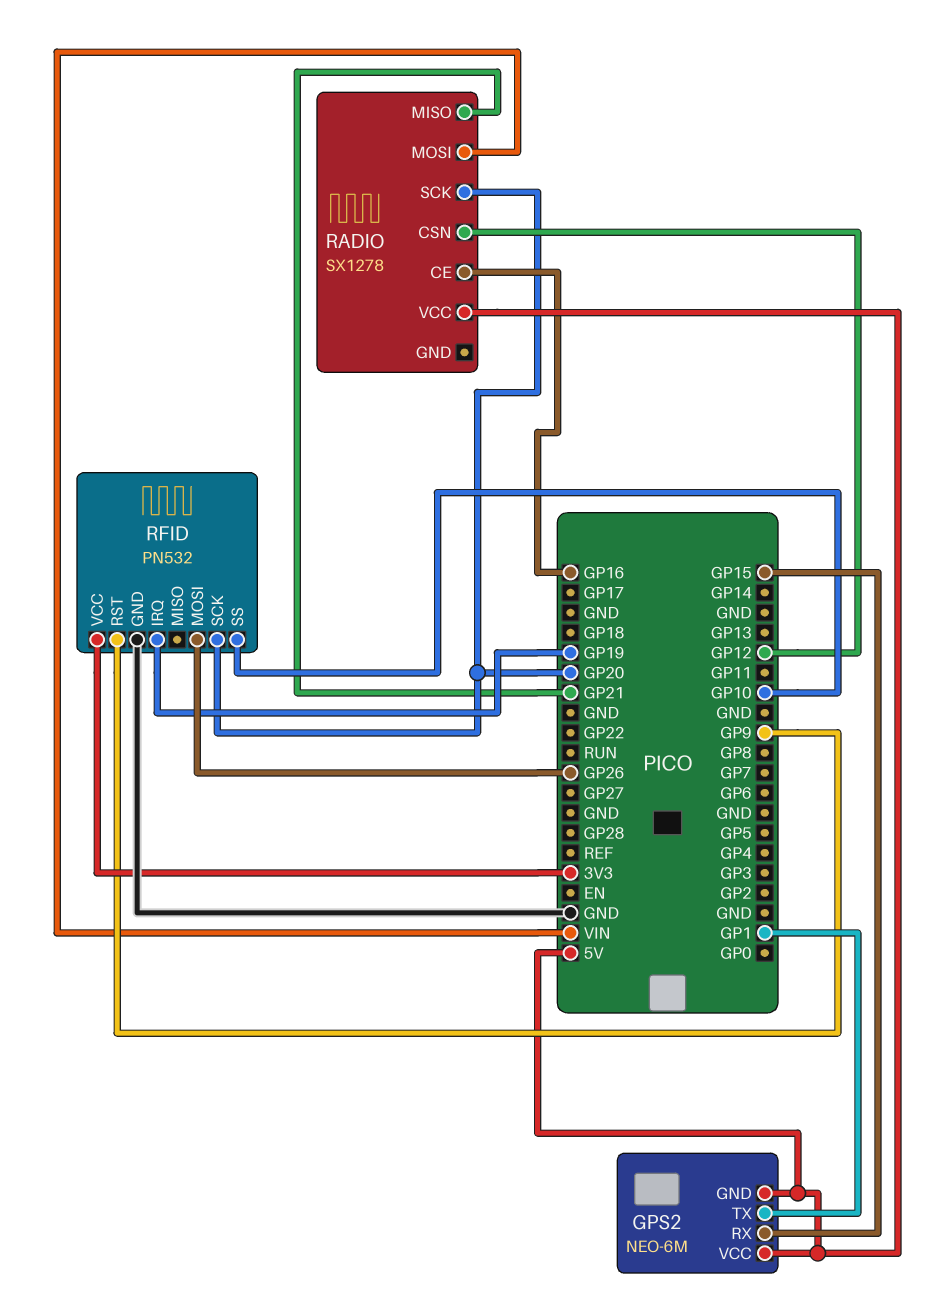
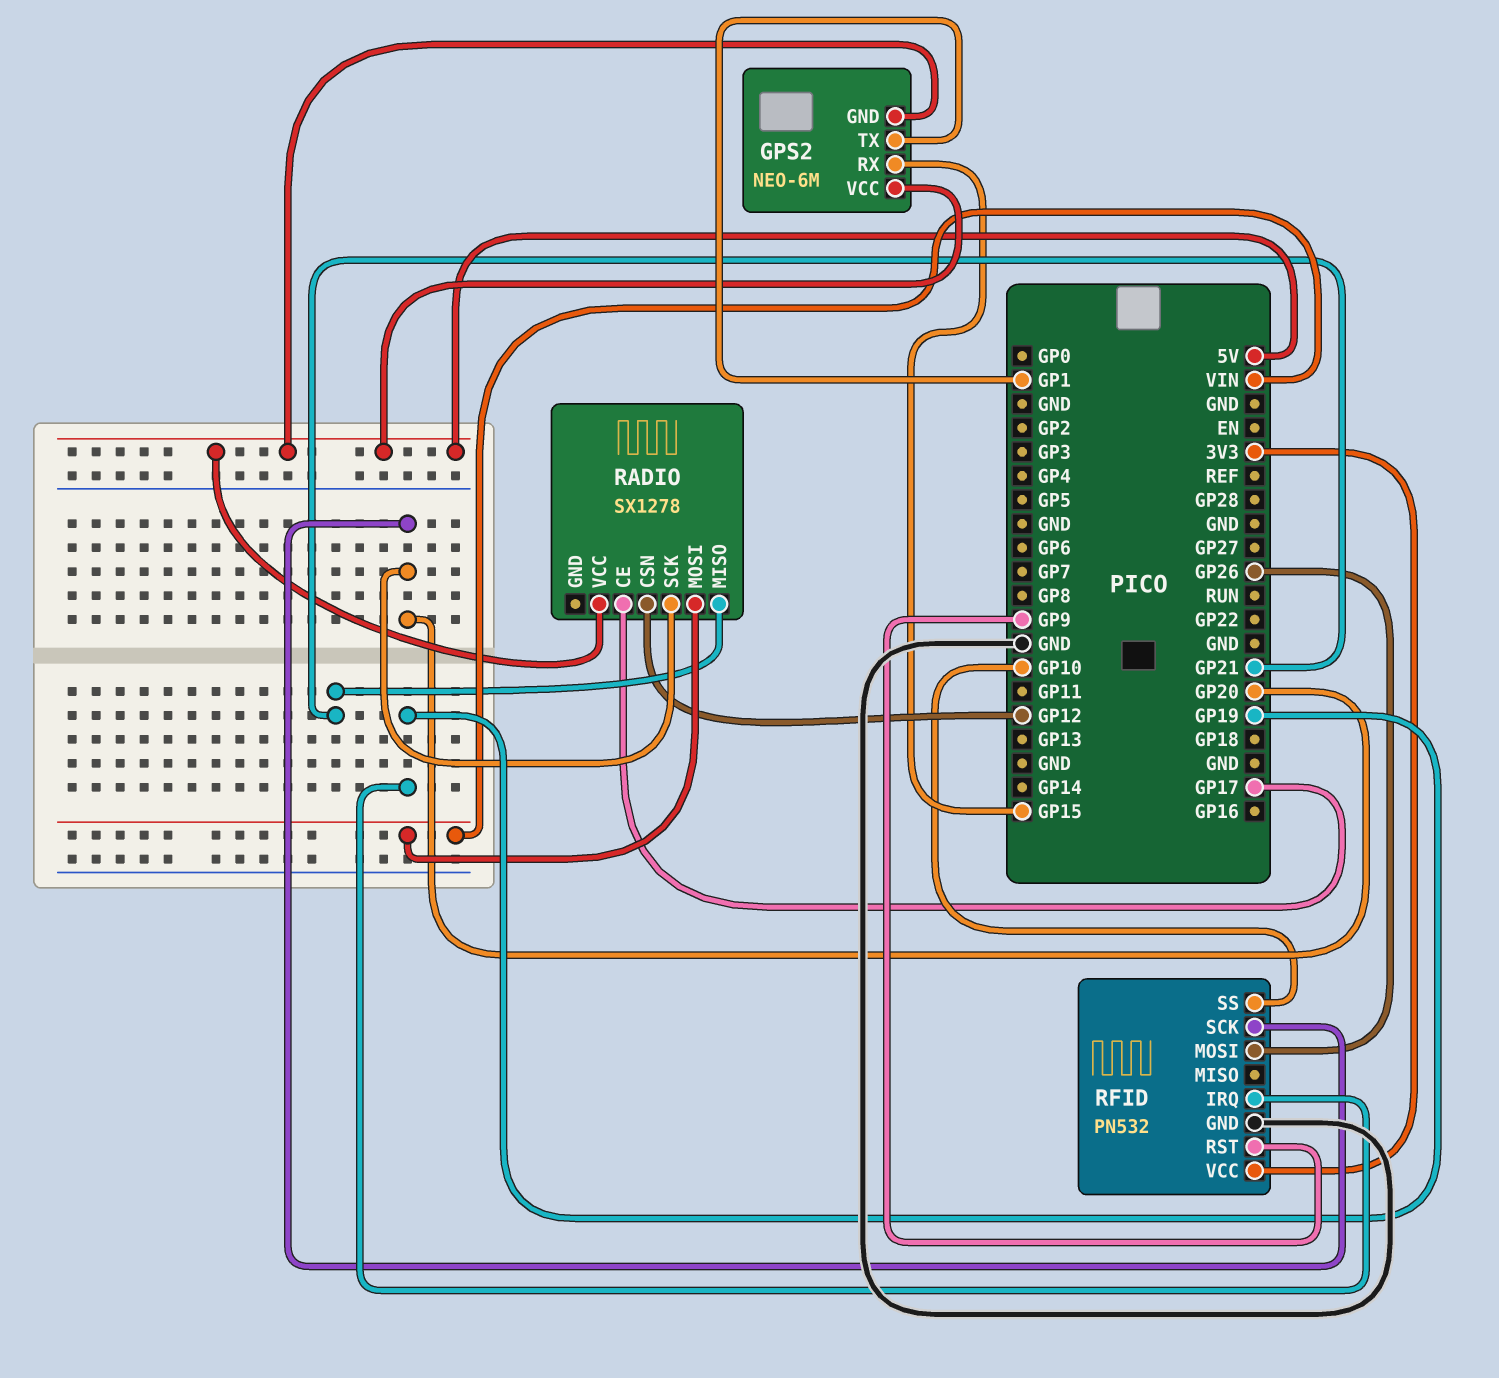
RADIO pin CE: GP16 -> GP17

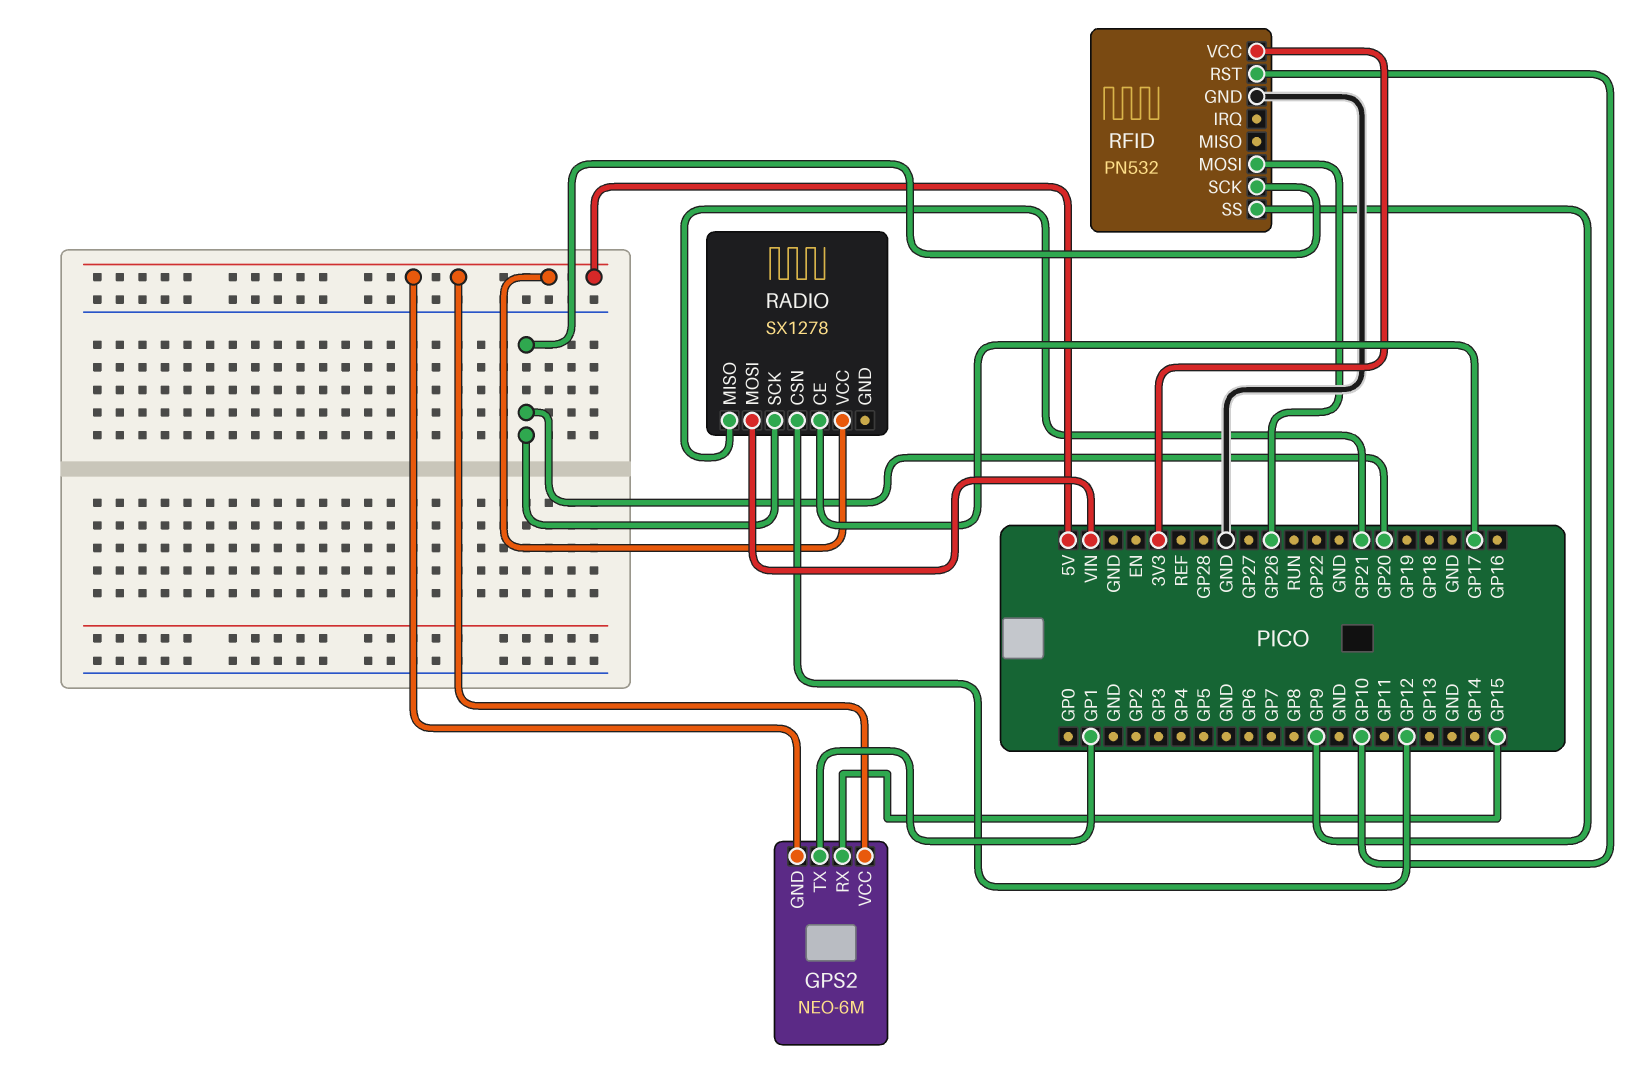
RFID pin IRQ: GP19 -> none
RFID pin RST: GP9 -> GP10
RFID pin SS: GP10 -> GP9

